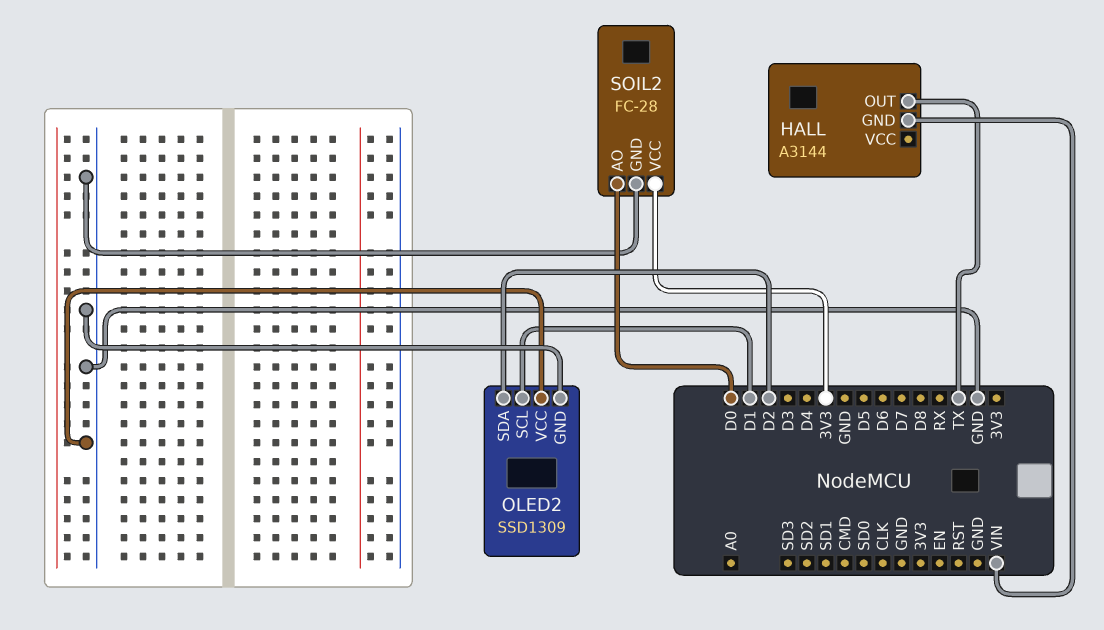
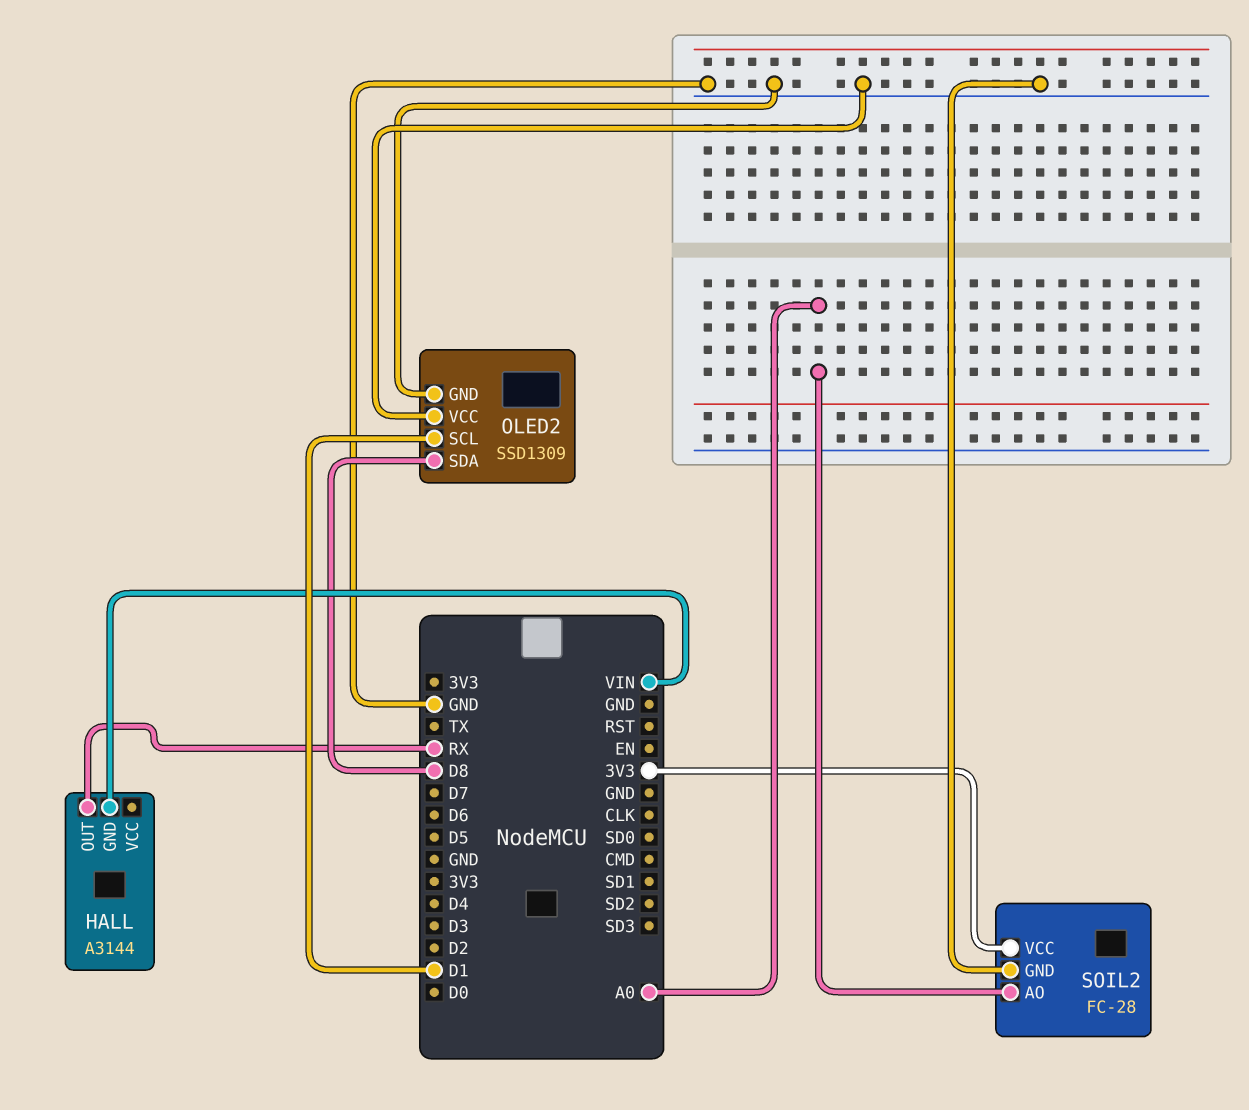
HALL pin OUT: TX -> RX
OLED2 pin SDA: D2 -> D8
SOIL2 pin AO: D0 -> A0

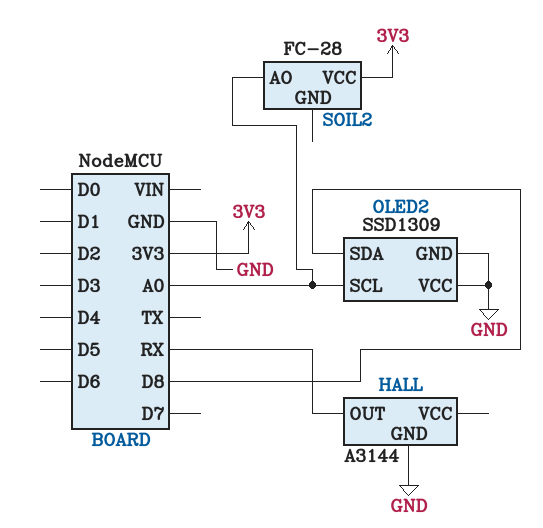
HALL pin GND: VIN -> GND
OLED2 pin SCL: D1 -> A0
SOIL2 pin GND: GND -> none

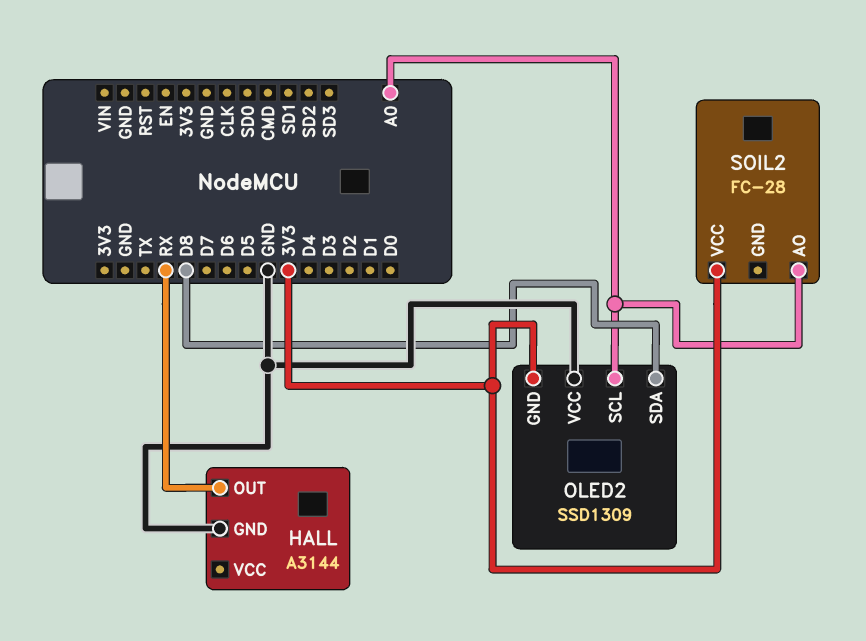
OLED2 pin GND: GND -> 3V3

